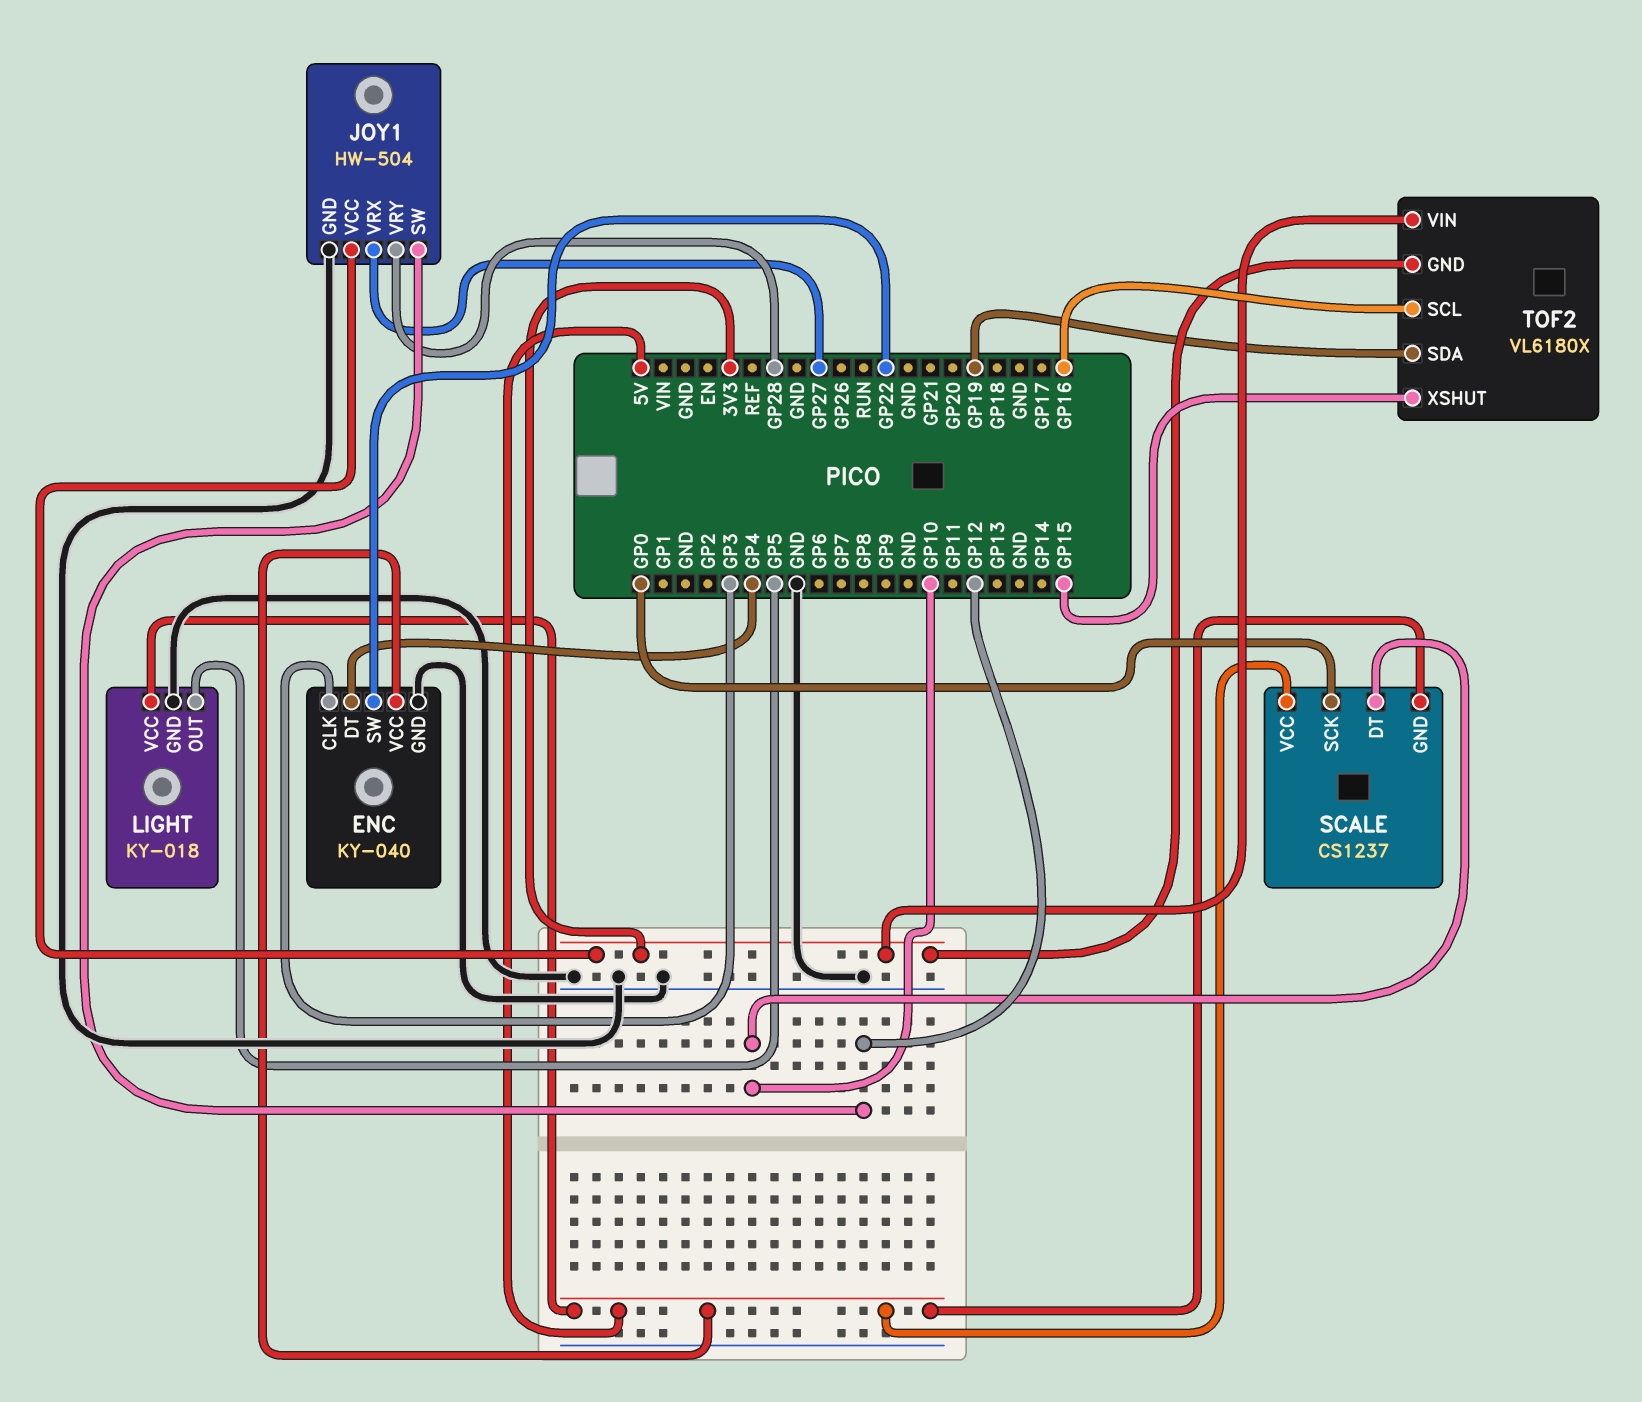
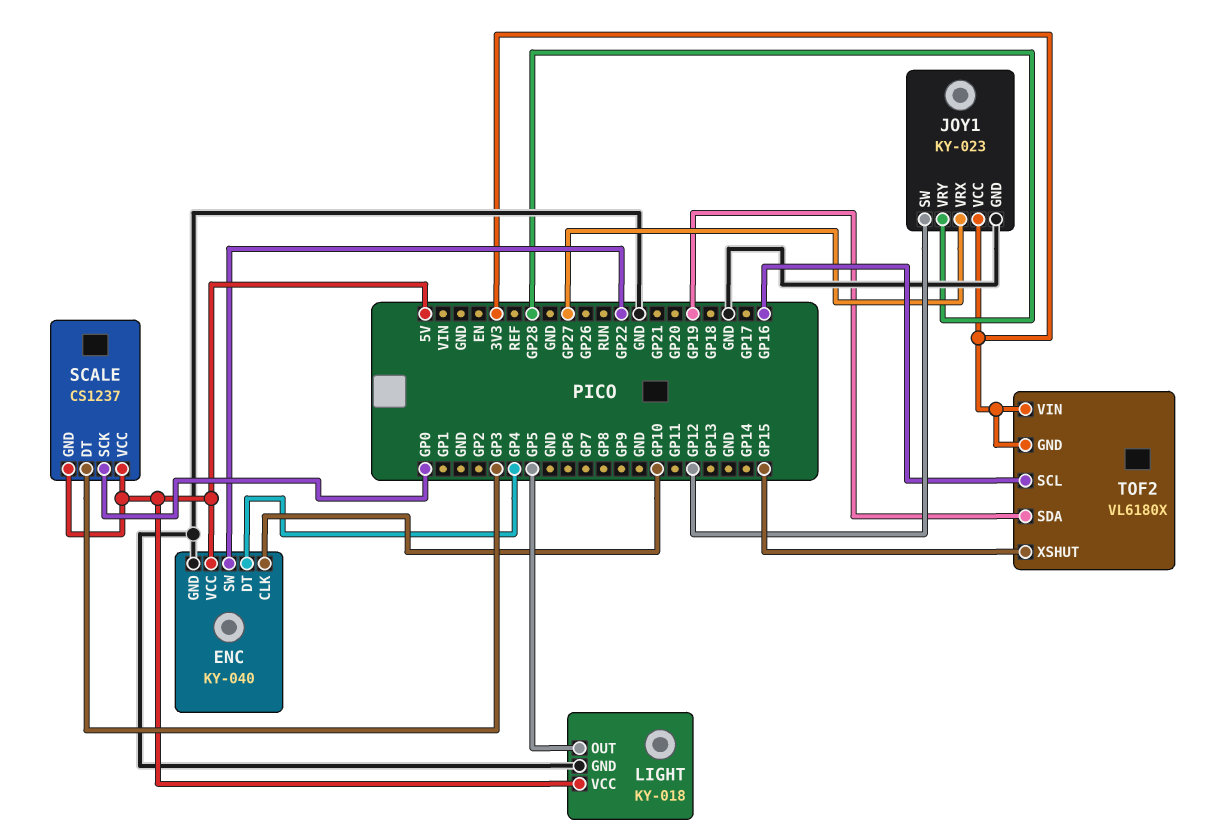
ENC pin CLK: GP3 -> GP10
JOY1: HW-504 -> KY-023
SCALE pin DT: GP10 -> GP3

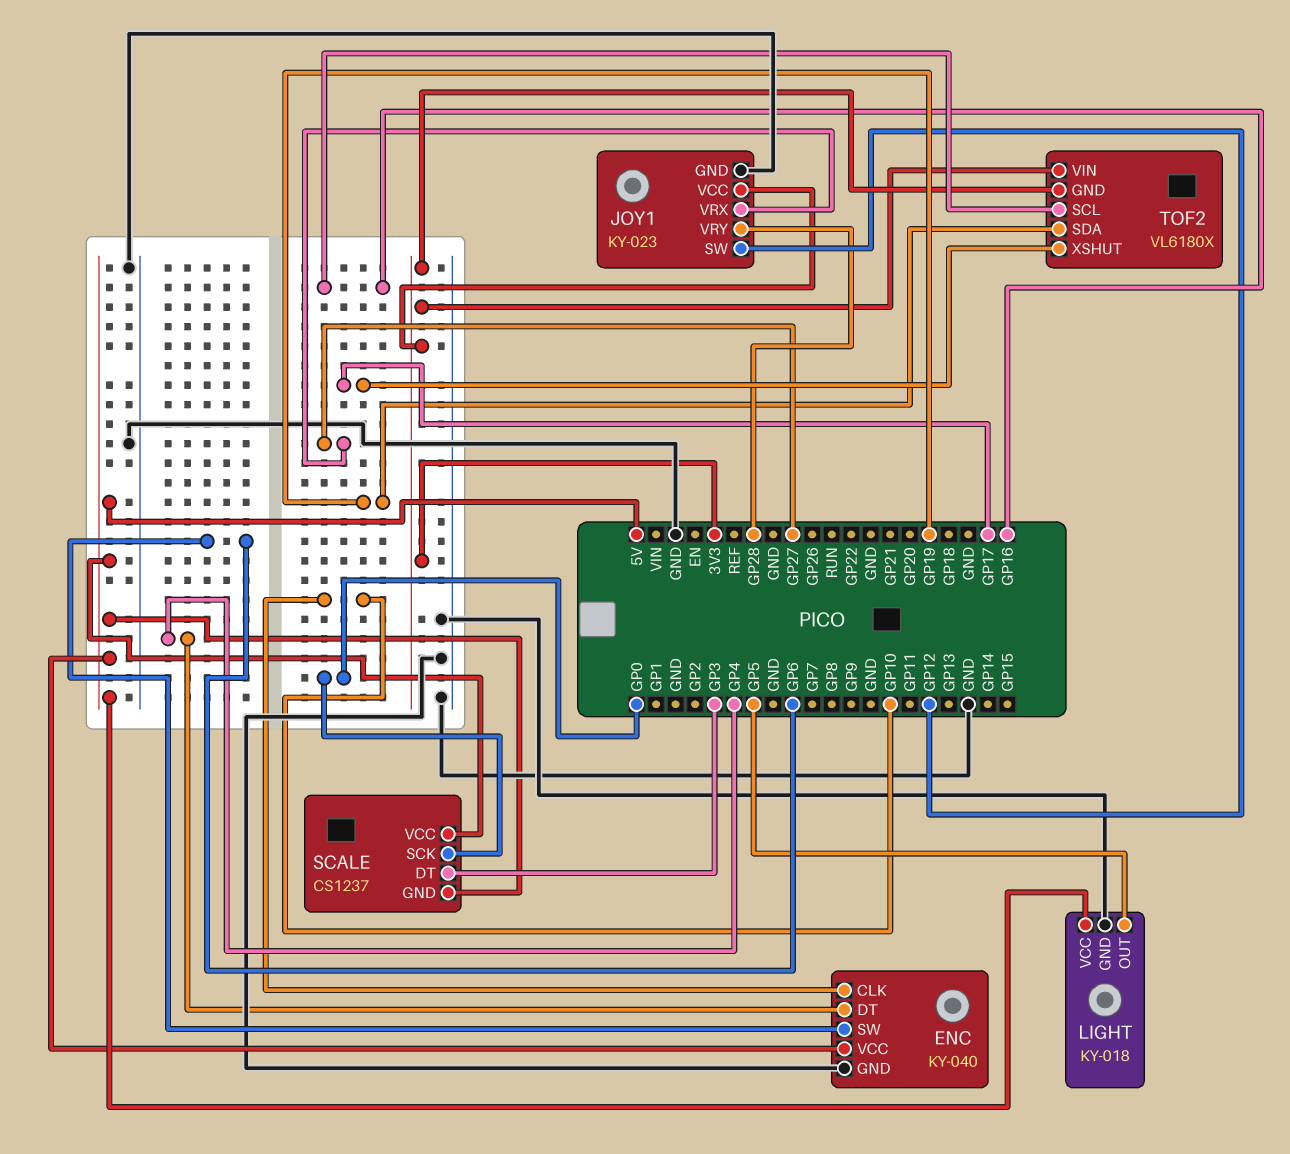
ENC pin SW: GP22 -> GP6
TOF2 pin XSHUT: GP15 -> GP17

